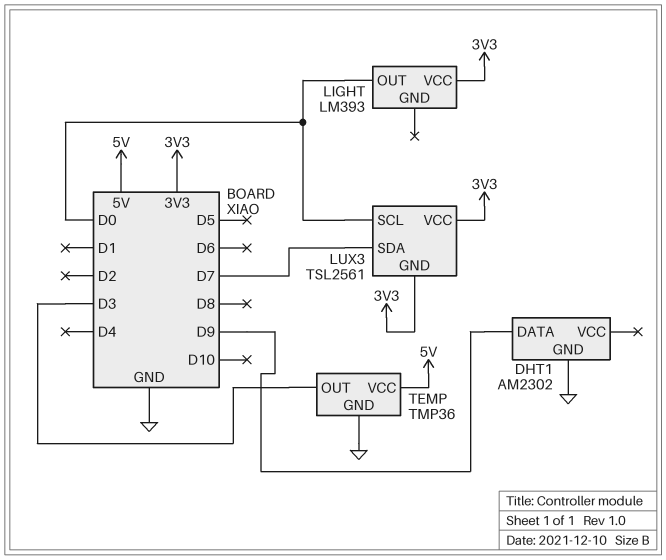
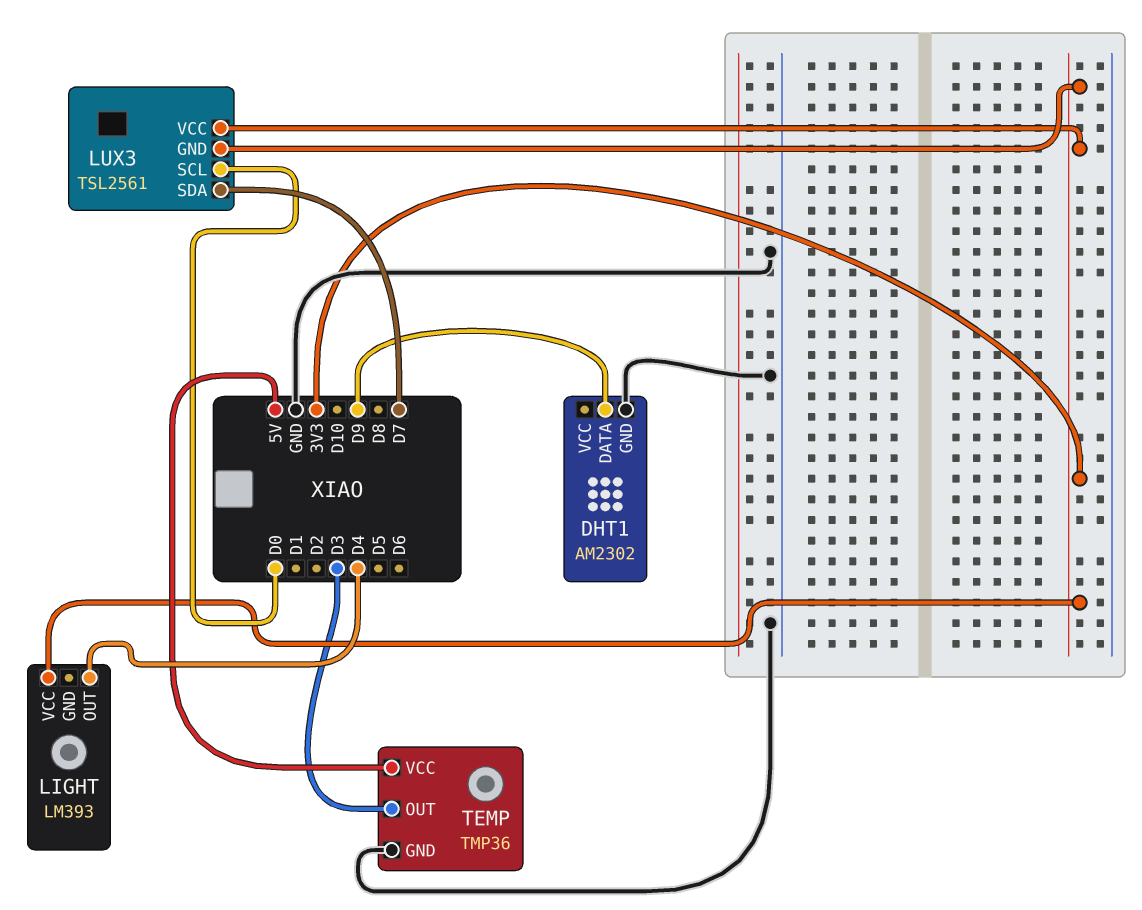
LIGHT pin OUT: D0 -> D4

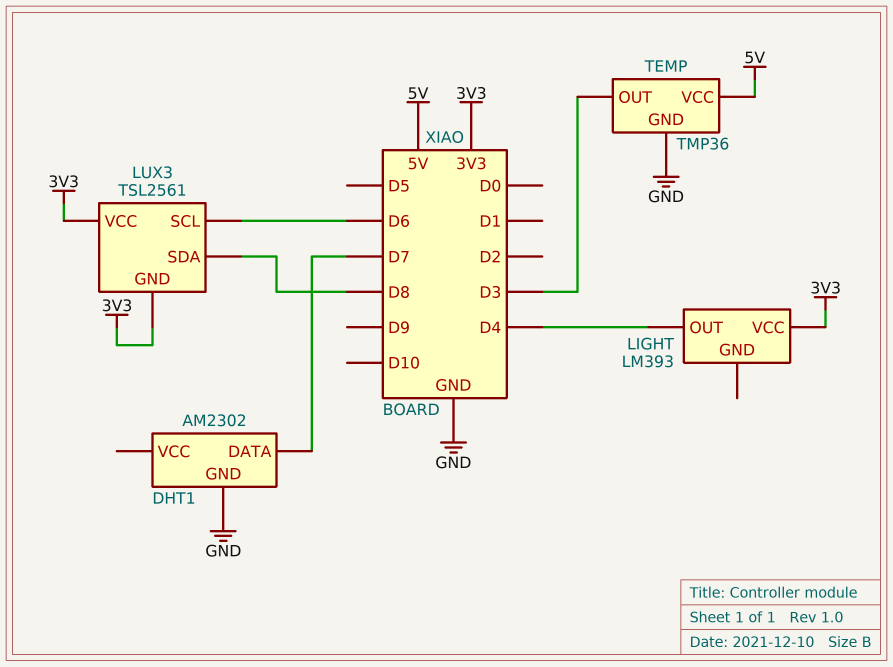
DHT1 pin DATA: D9 -> D7
LUX3 pin SCL: D0 -> D6
LUX3 pin SDA: D7 -> D8

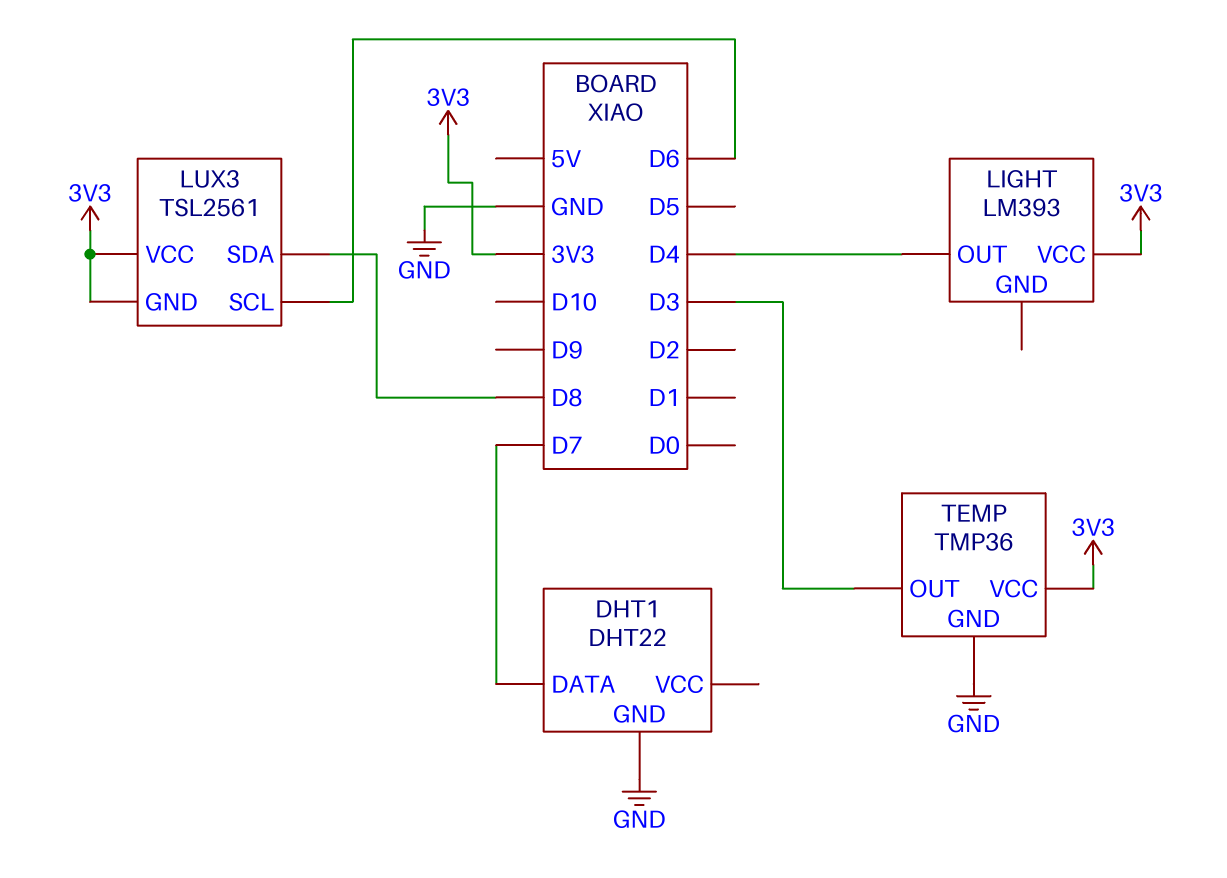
DHT1: AM2302 -> DHT22
TEMP pin VCC: 5V -> 3V3

